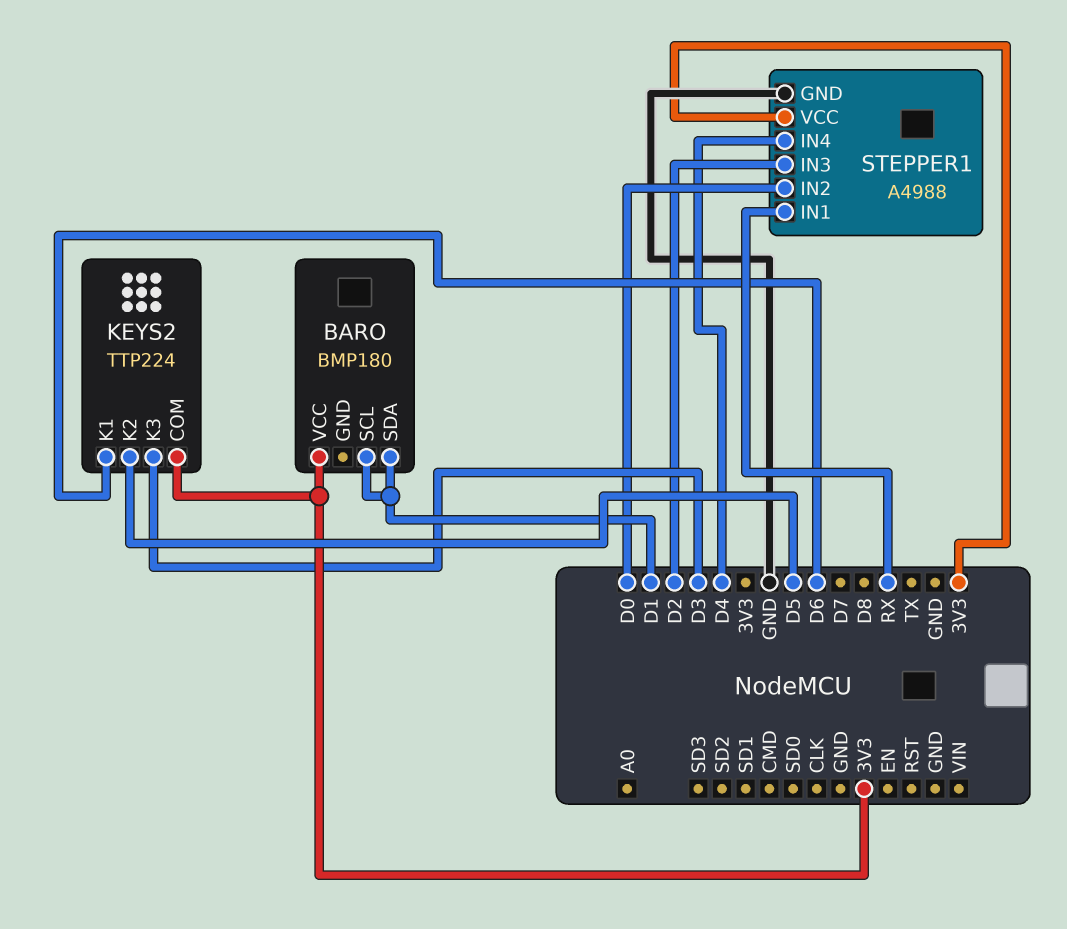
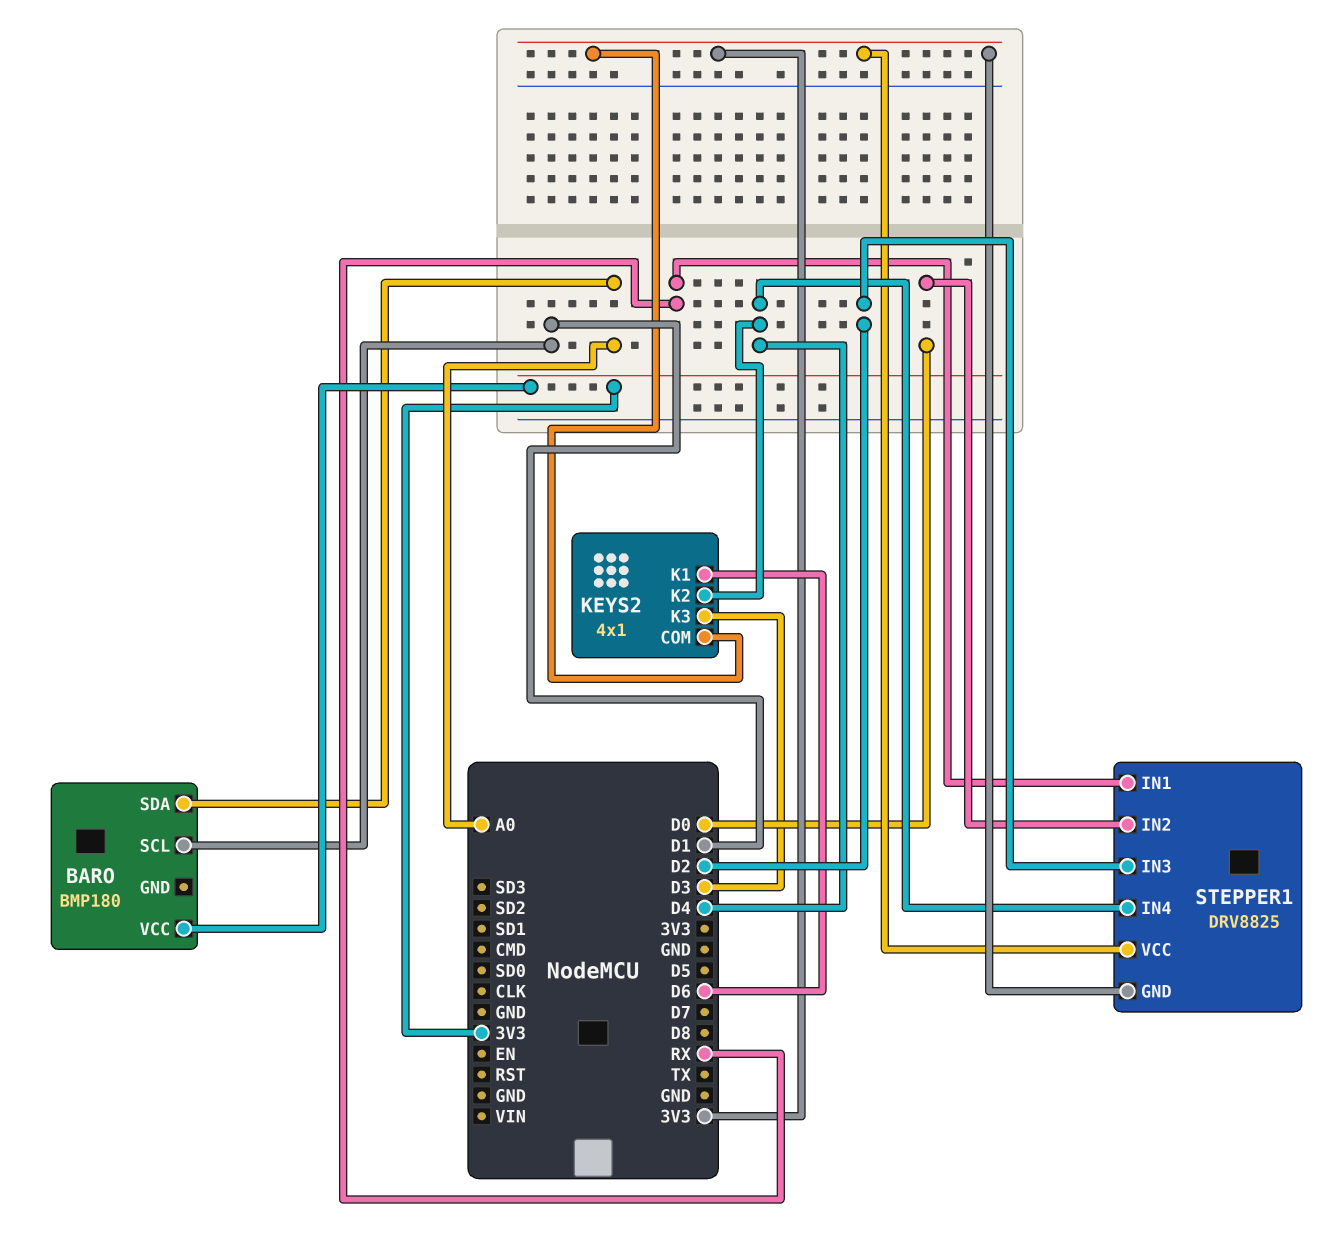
BARO pin SDA: D1 -> A0
KEYS2: TTP224 -> 4x1
KEYS2 pin K2: D5 -> D4
STEPPER1: A4988 -> DRV8825
STEPPER1 pin GND: GND -> 3V3

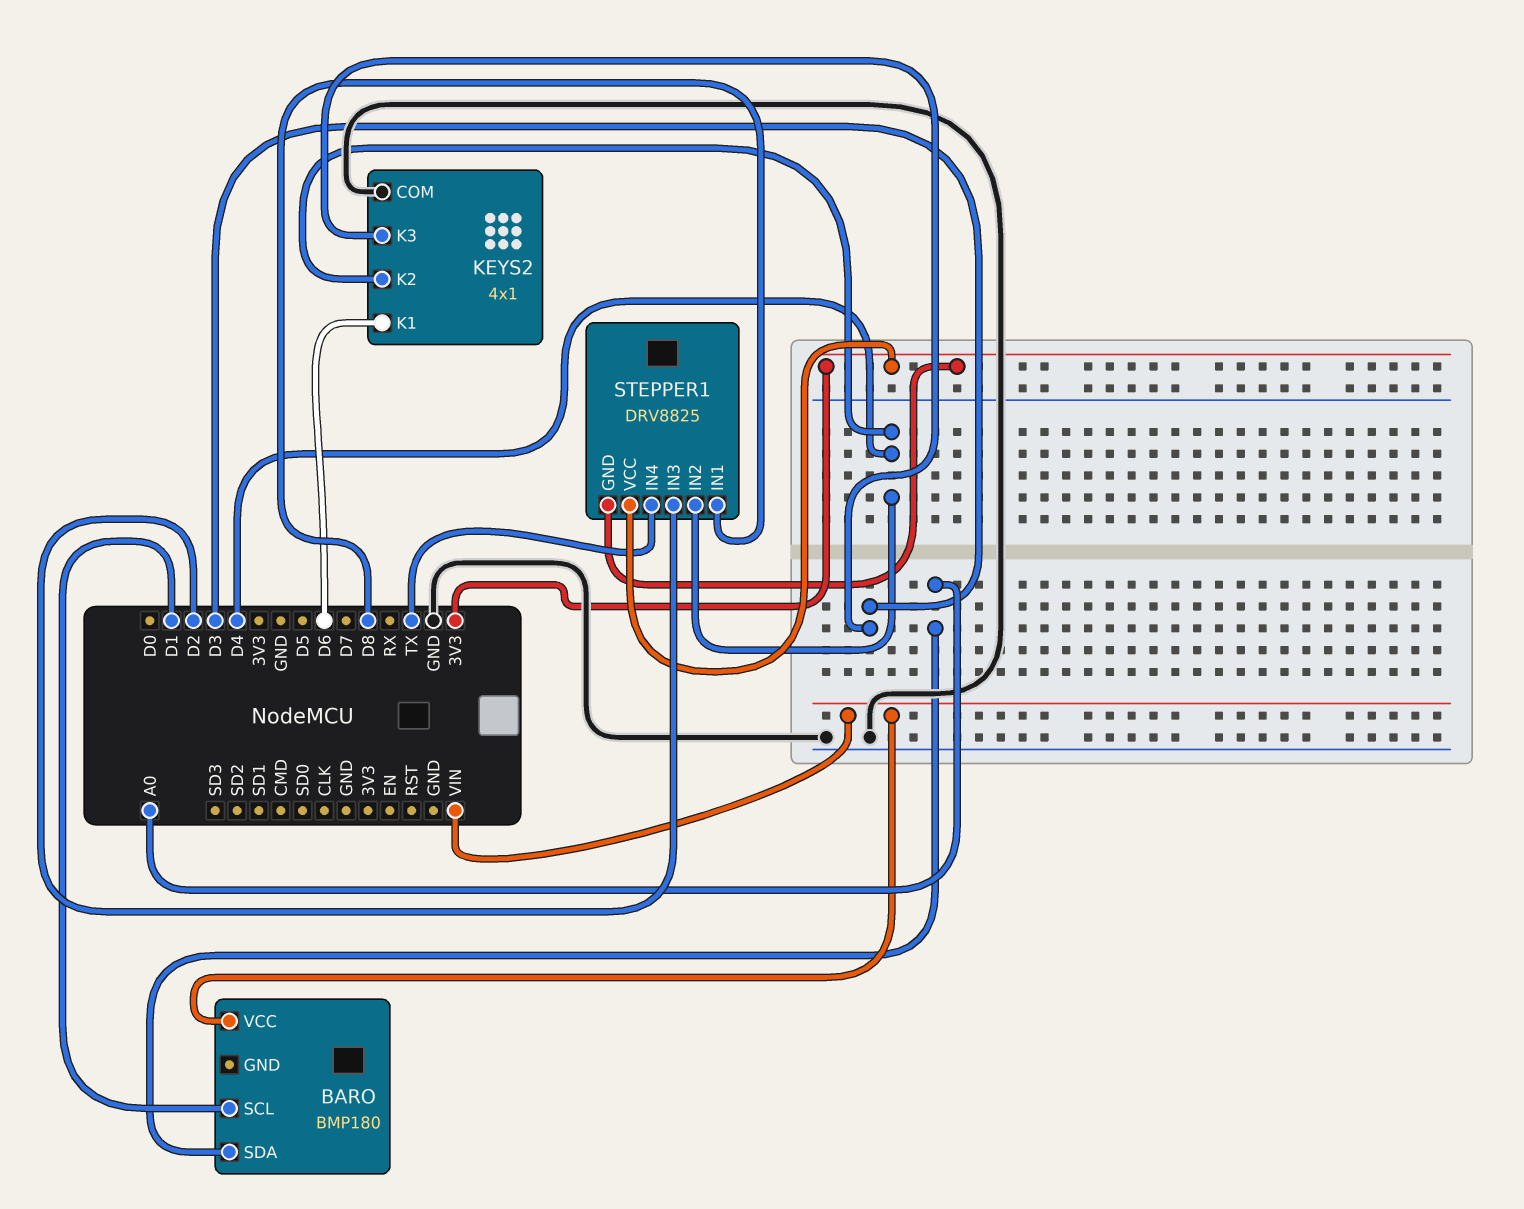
BARO pin VCC: 3V3 -> VIN
KEYS2 pin COM: 3V3 -> GND
STEPPER1 pin IN1: RX -> D8
STEPPER1 pin IN2: D0 -> D4
STEPPER1 pin IN4: D4 -> TX

